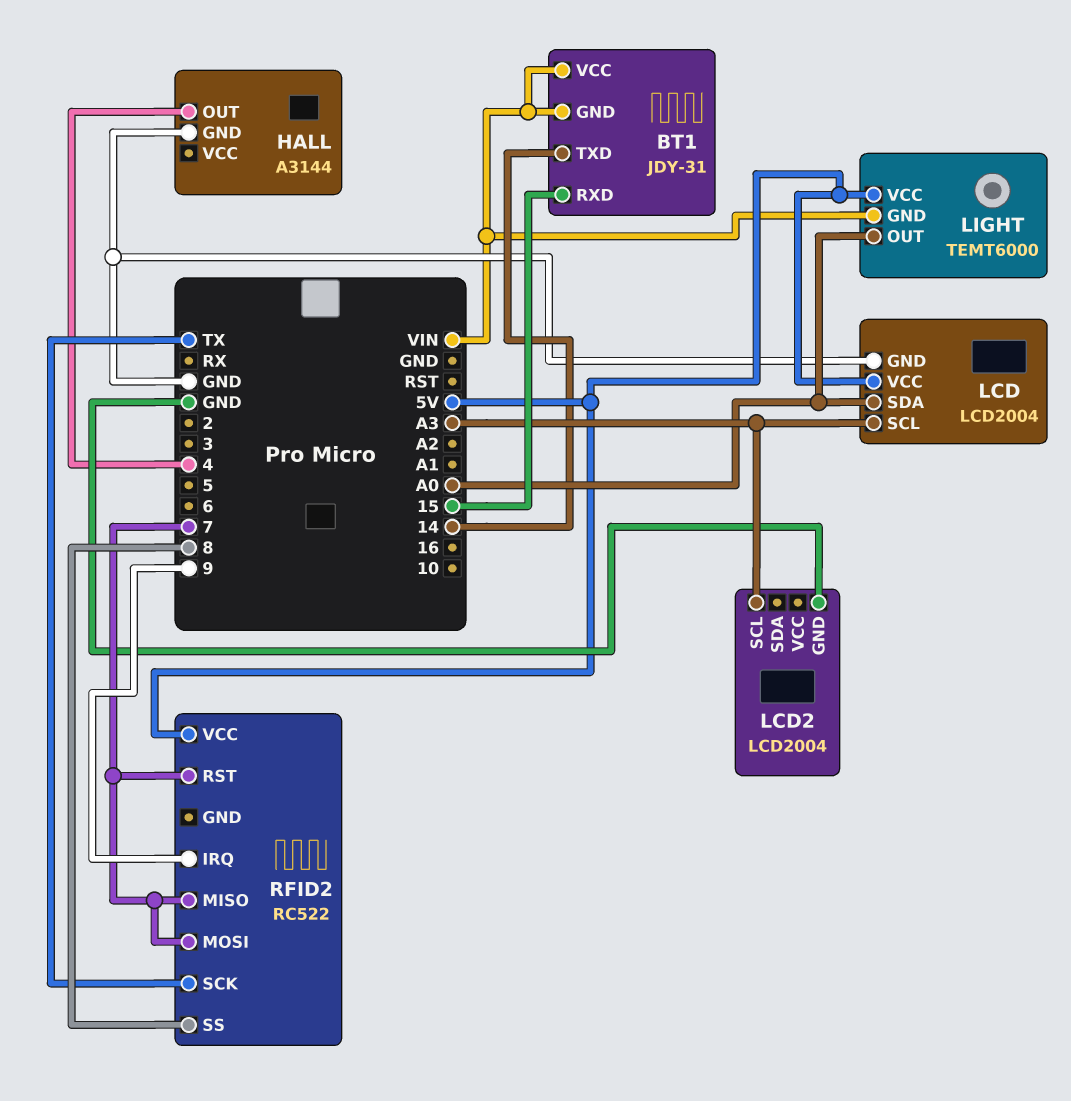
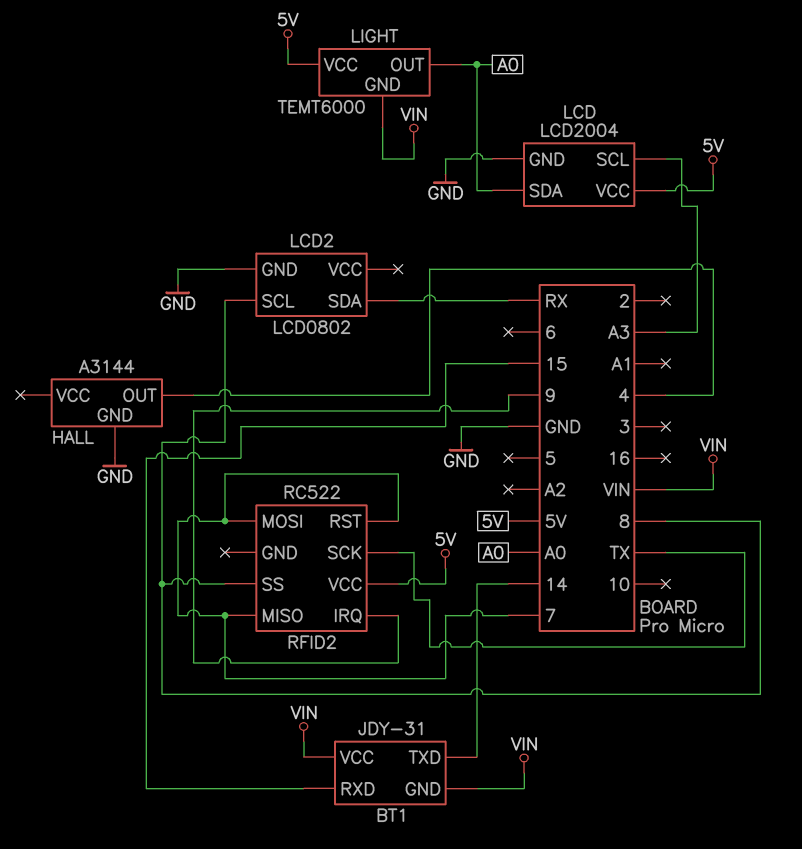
LCD2: LCD2004 -> LCD0802
LCD2 pin SCL: A3 -> 8
LCD2 pin SDA: none -> RX

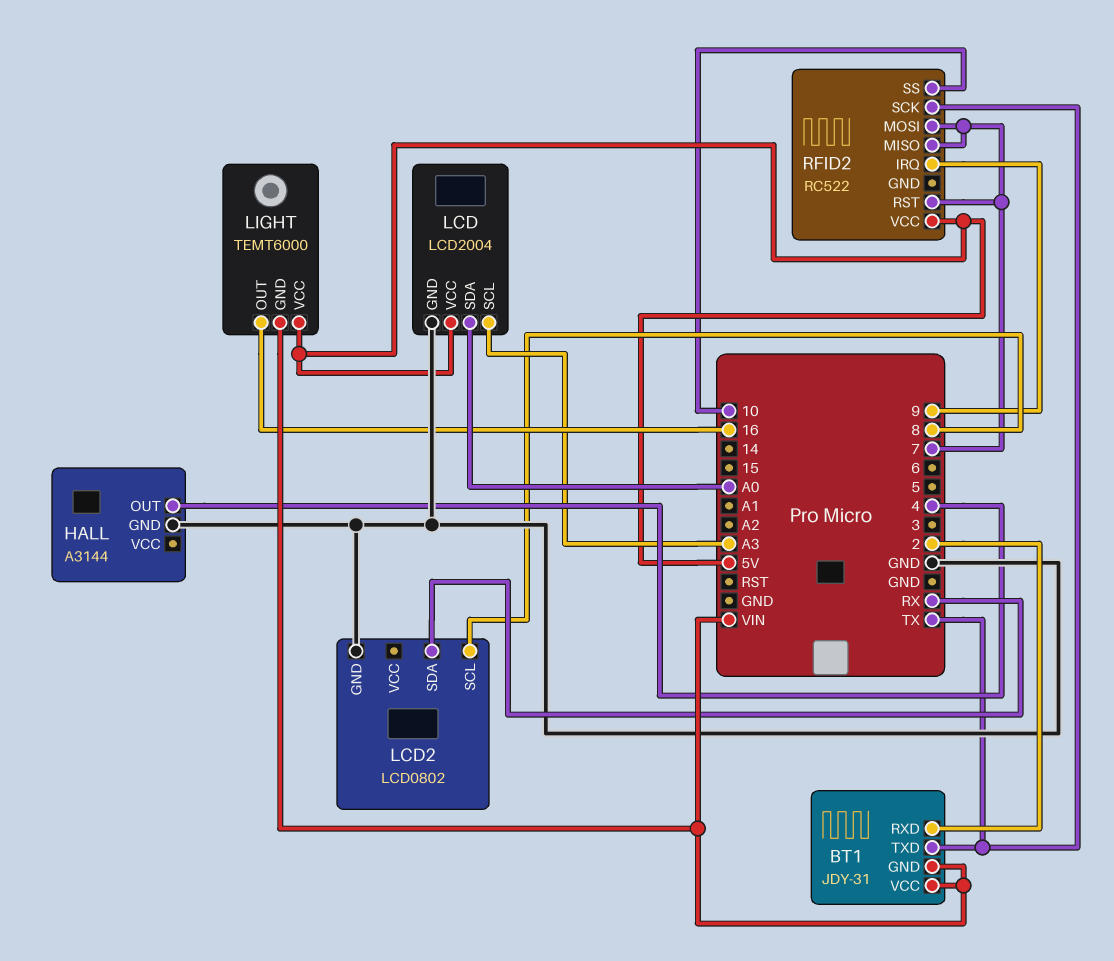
BT1 pin RXD: 15 -> 2
BT1 pin TXD: 14 -> TX
LIGHT pin OUT: A0 -> 16
RFID2 pin SS: 8 -> 10

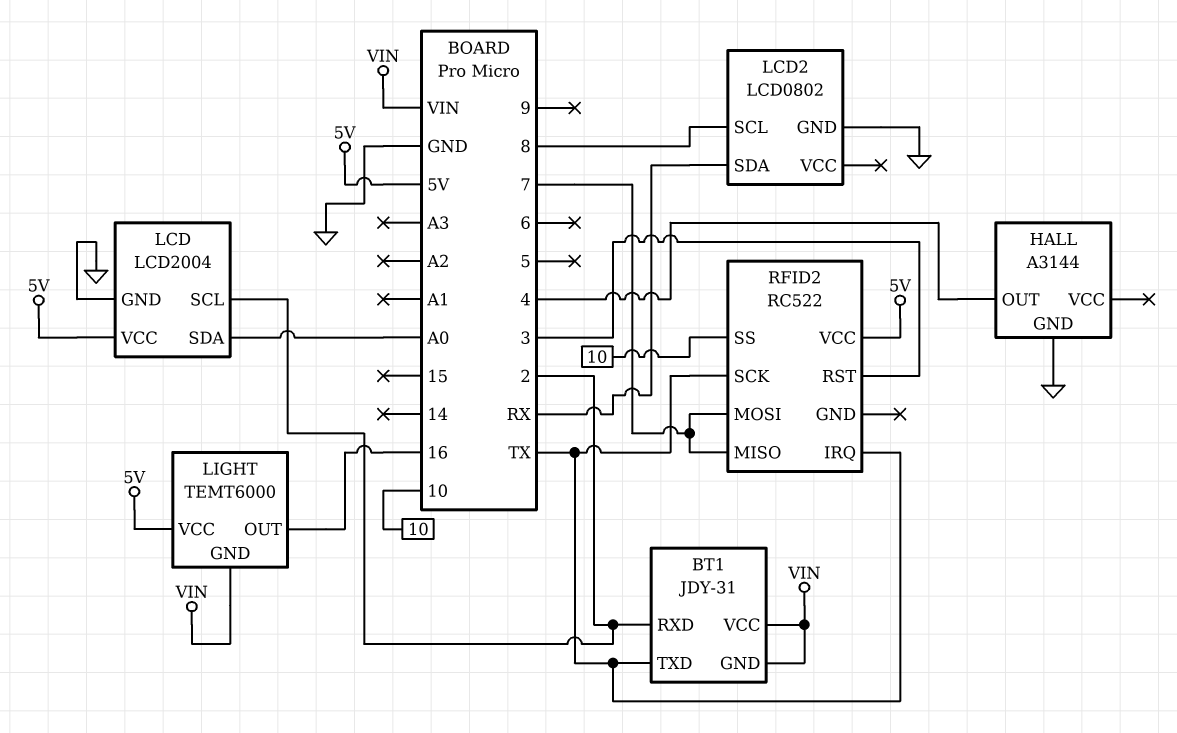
LCD pin SCL: A3 -> 2
RFID2 pin IRQ: 9 -> TX
RFID2 pin RST: 7 -> 3

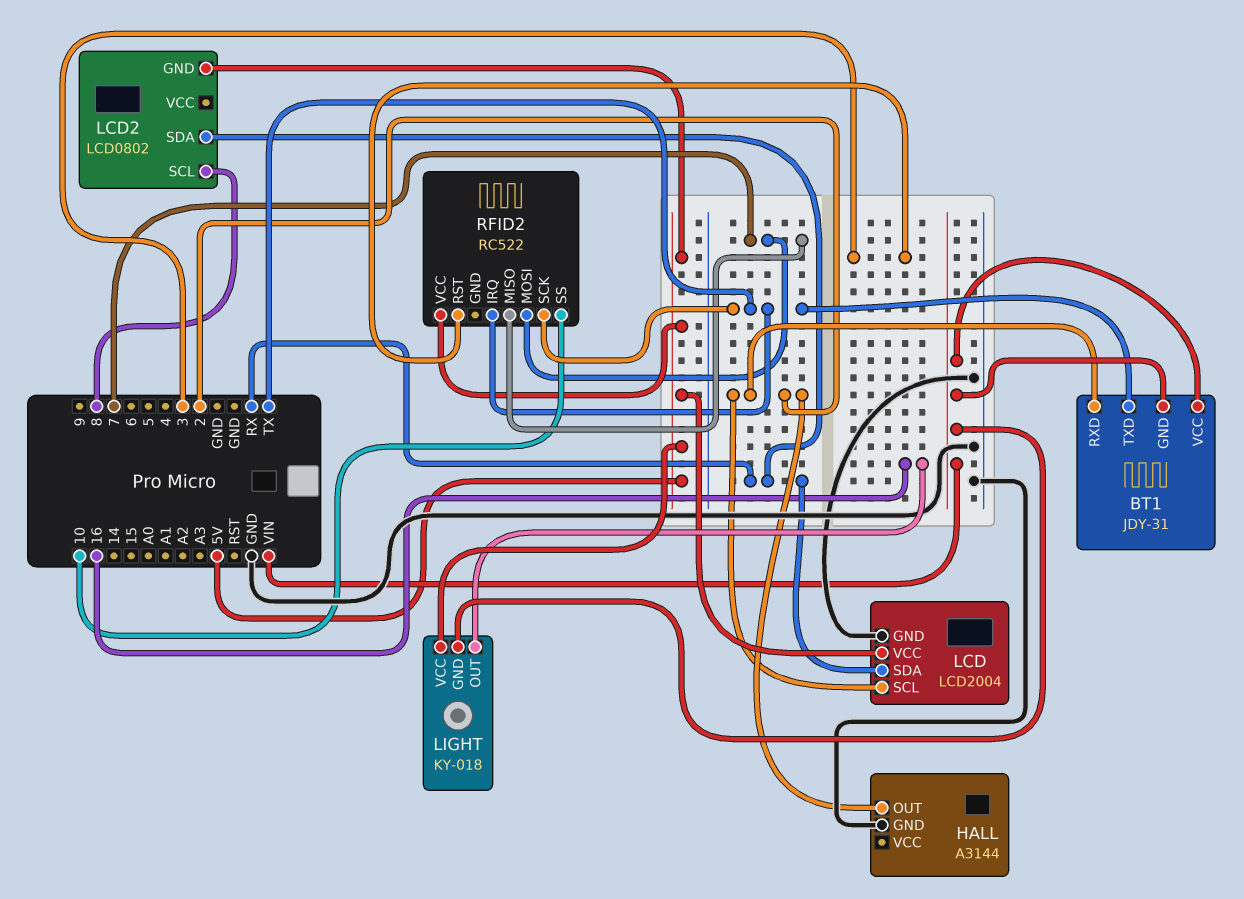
HALL pin OUT: 4 -> 2
LCD pin SDA: A0 -> RX
LCD2 pin GND: GND -> 5V
LIGHT: TEMT6000 -> KY-018

